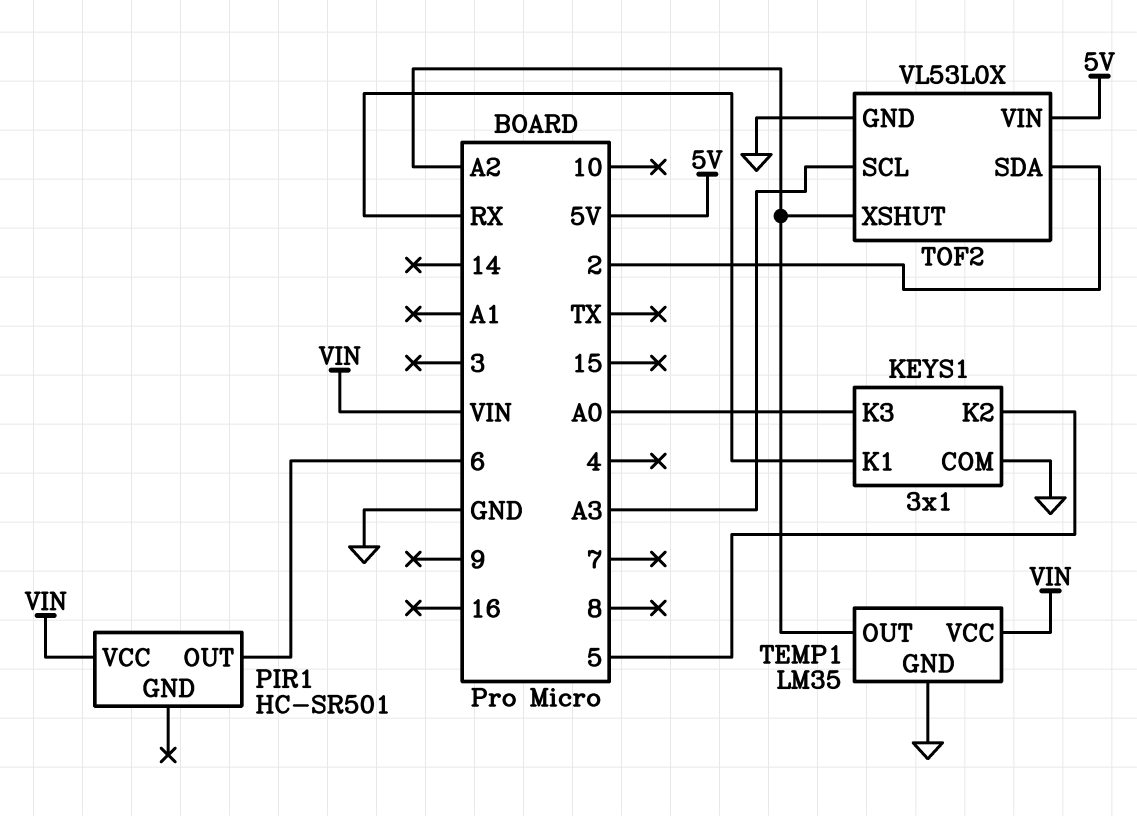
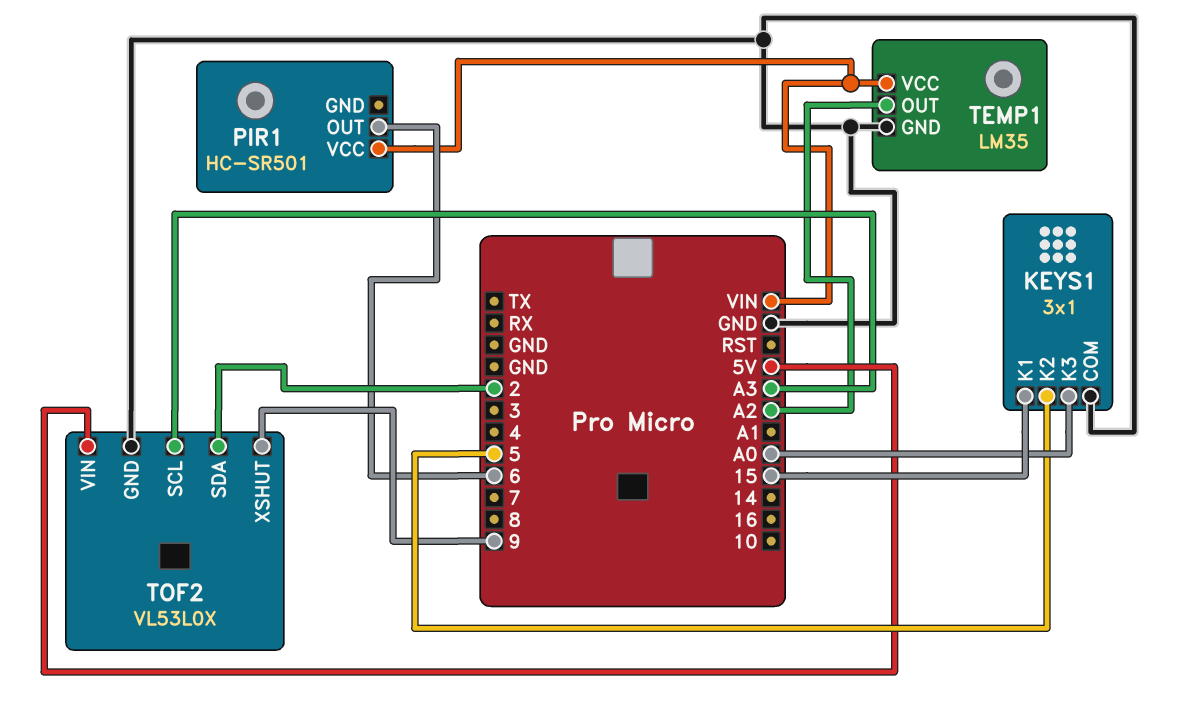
KEYS1 pin K1: RX -> 15
TOF2 pin XSHUT: A2 -> 9

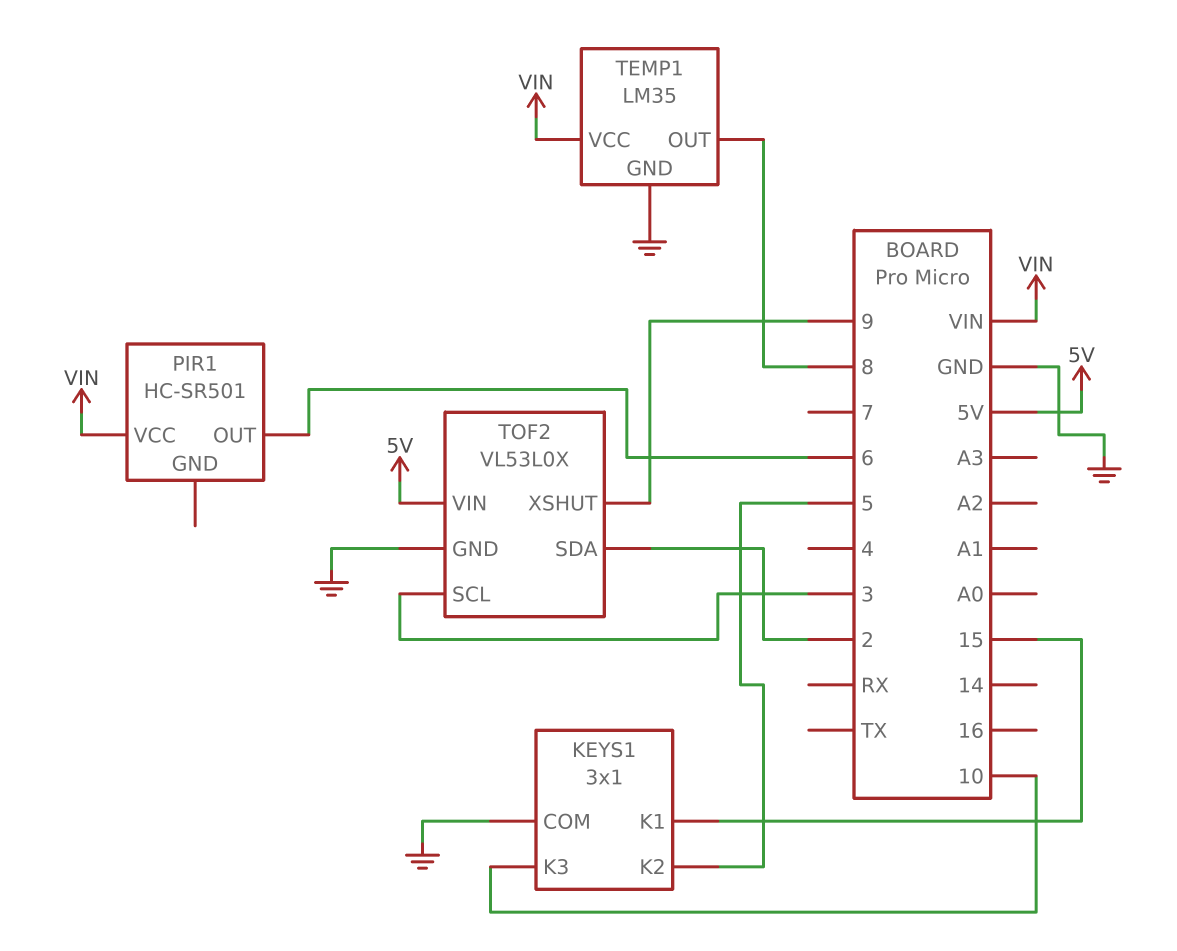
KEYS1 pin K3: A0 -> 10
TEMP1 pin OUT: A2 -> 8
TOF2 pin SCL: A3 -> 3

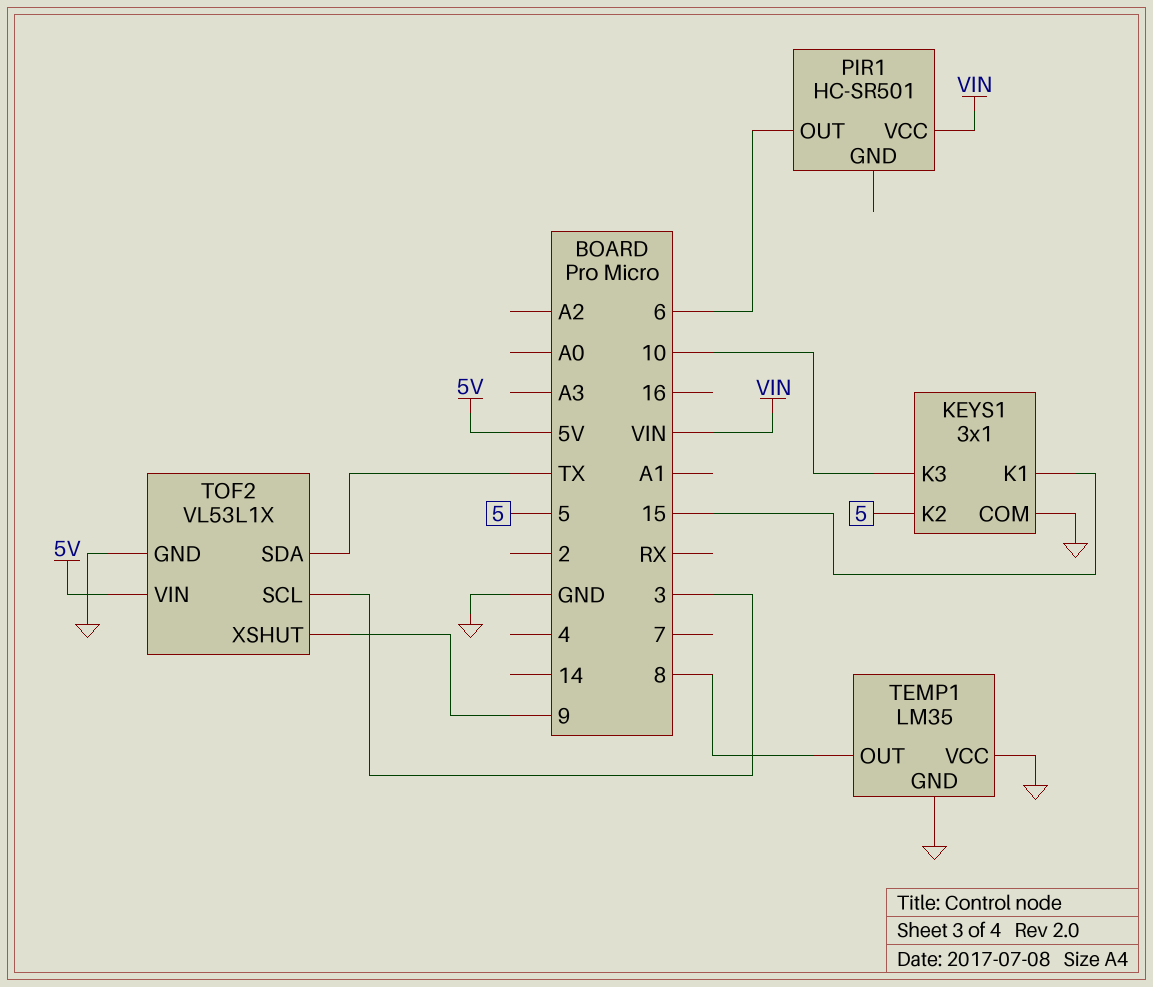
TEMP1 pin VCC: VIN -> GND
TOF2: VL53L0X -> VL53L1X
TOF2 pin SDA: 2 -> TX

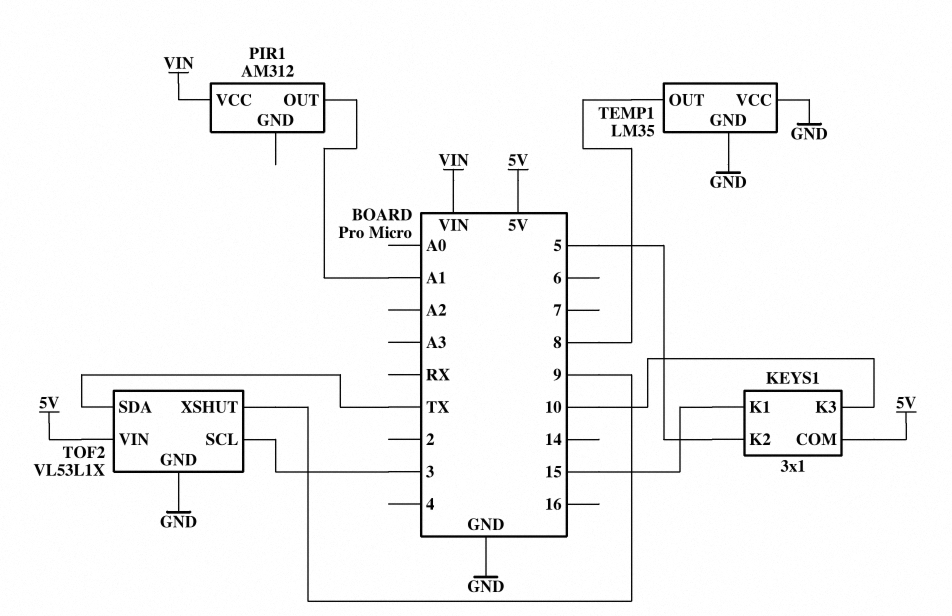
KEYS1 pin COM: GND -> 5V
PIR1: HC-SR501 -> AM312
PIR1 pin OUT: 6 -> A1

